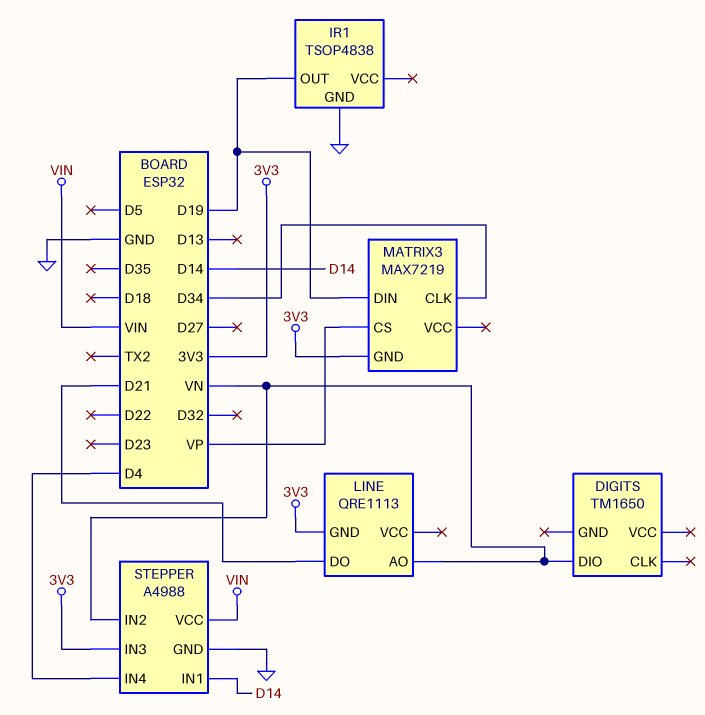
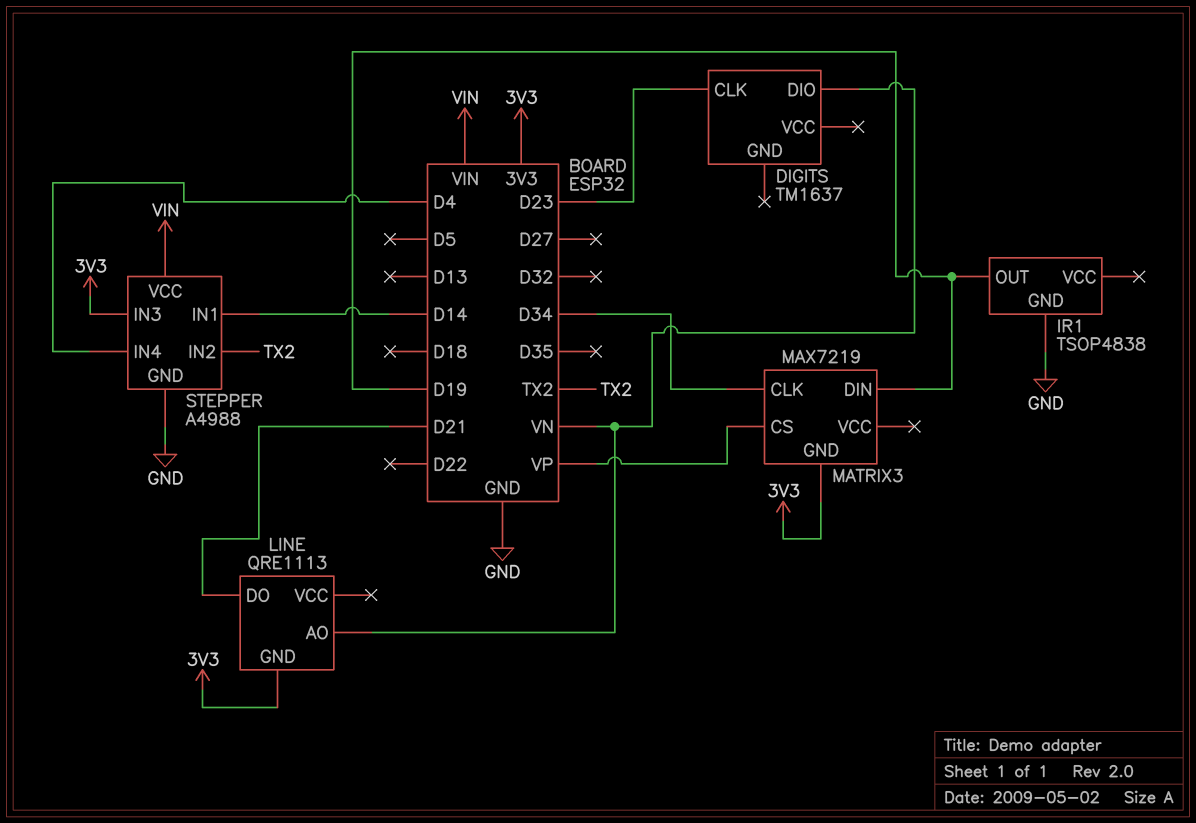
DIGITS: TM1650 -> TM1637
DIGITS pin CLK: none -> D23
STEPPER pin IN2: VN -> TX2

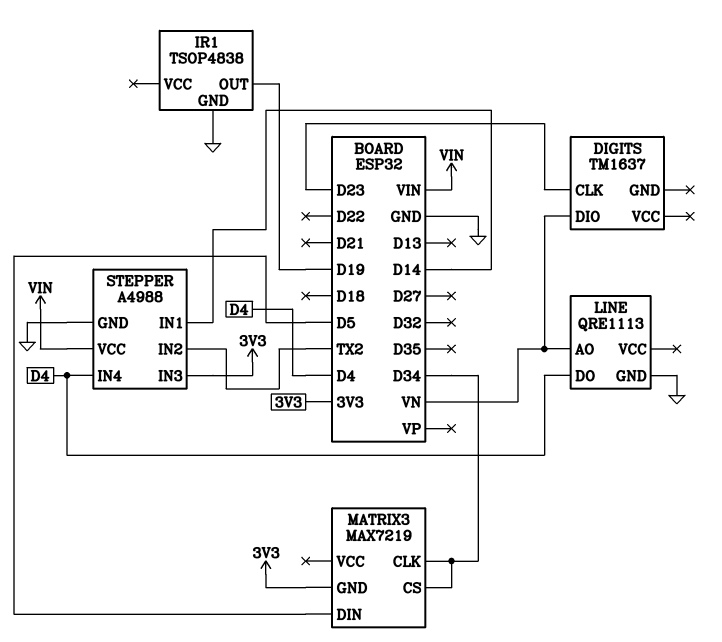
LINE pin DO: D21 -> D4
LINE pin GND: 3V3 -> GND
MATRIX3 pin CS: VP -> D34
MATRIX3 pin DIN: D19 -> D5

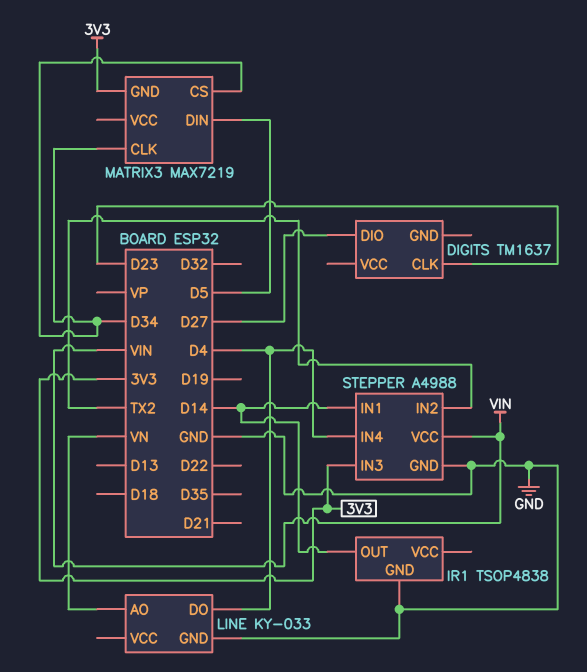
DIGITS pin DIO: VN -> D27
IR1 pin OUT: D19 -> D14
LINE: QRE1113 -> KY-033

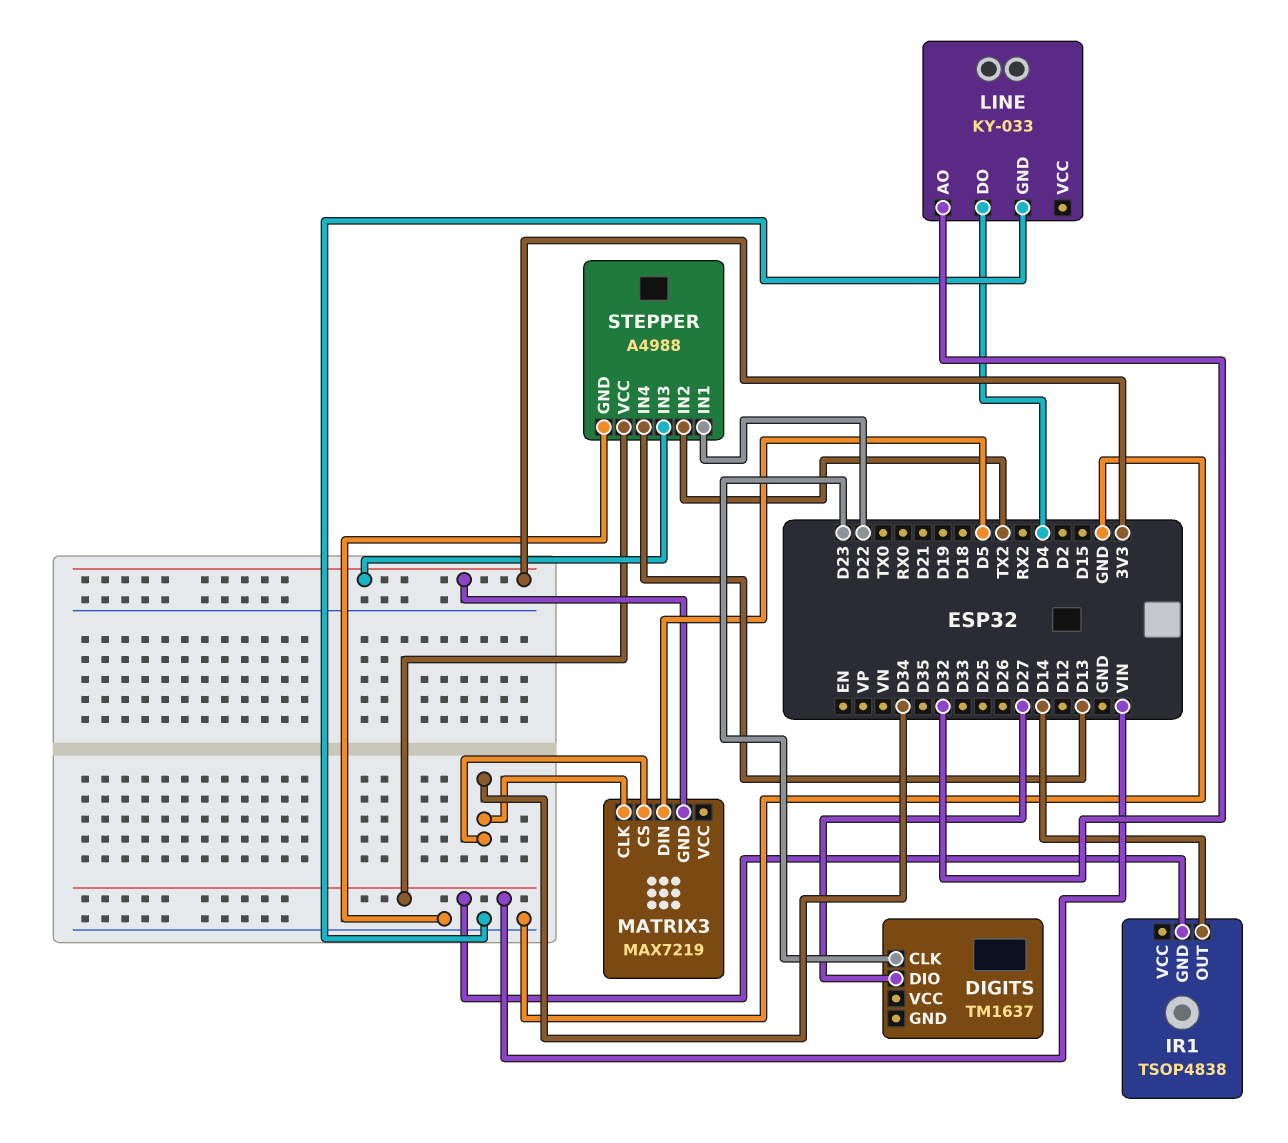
IR1 pin GND: GND -> VIN
LINE pin AO: VN -> D32
STEPPER pin IN1: D14 -> D22
STEPPER pin IN4: D4 -> D13

